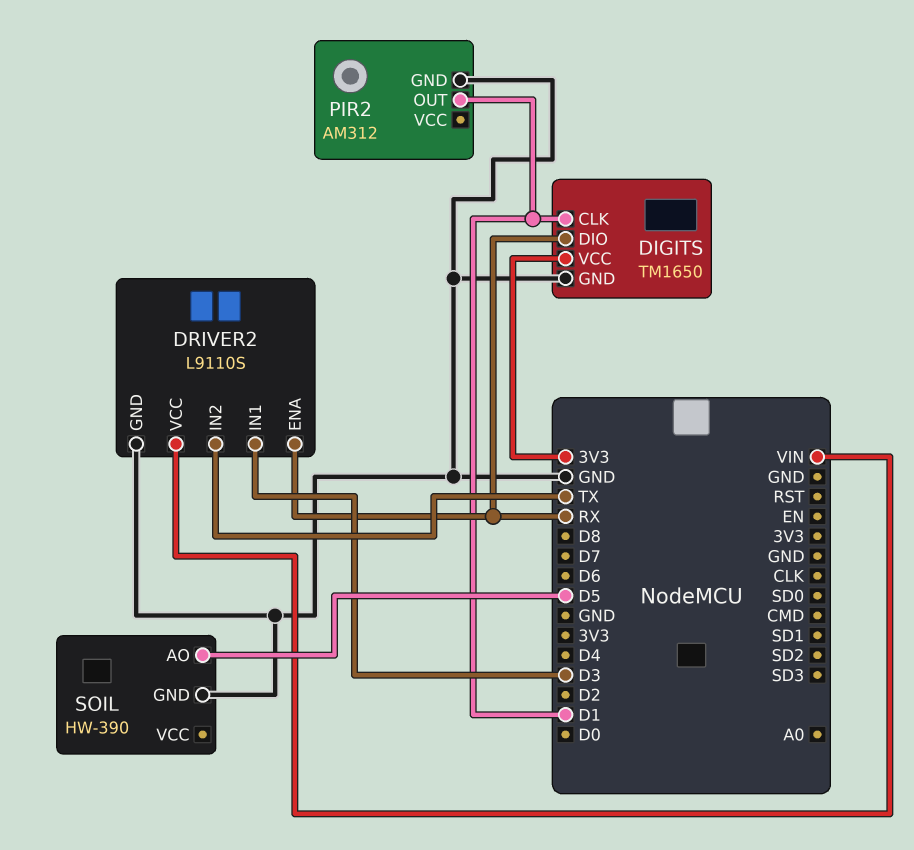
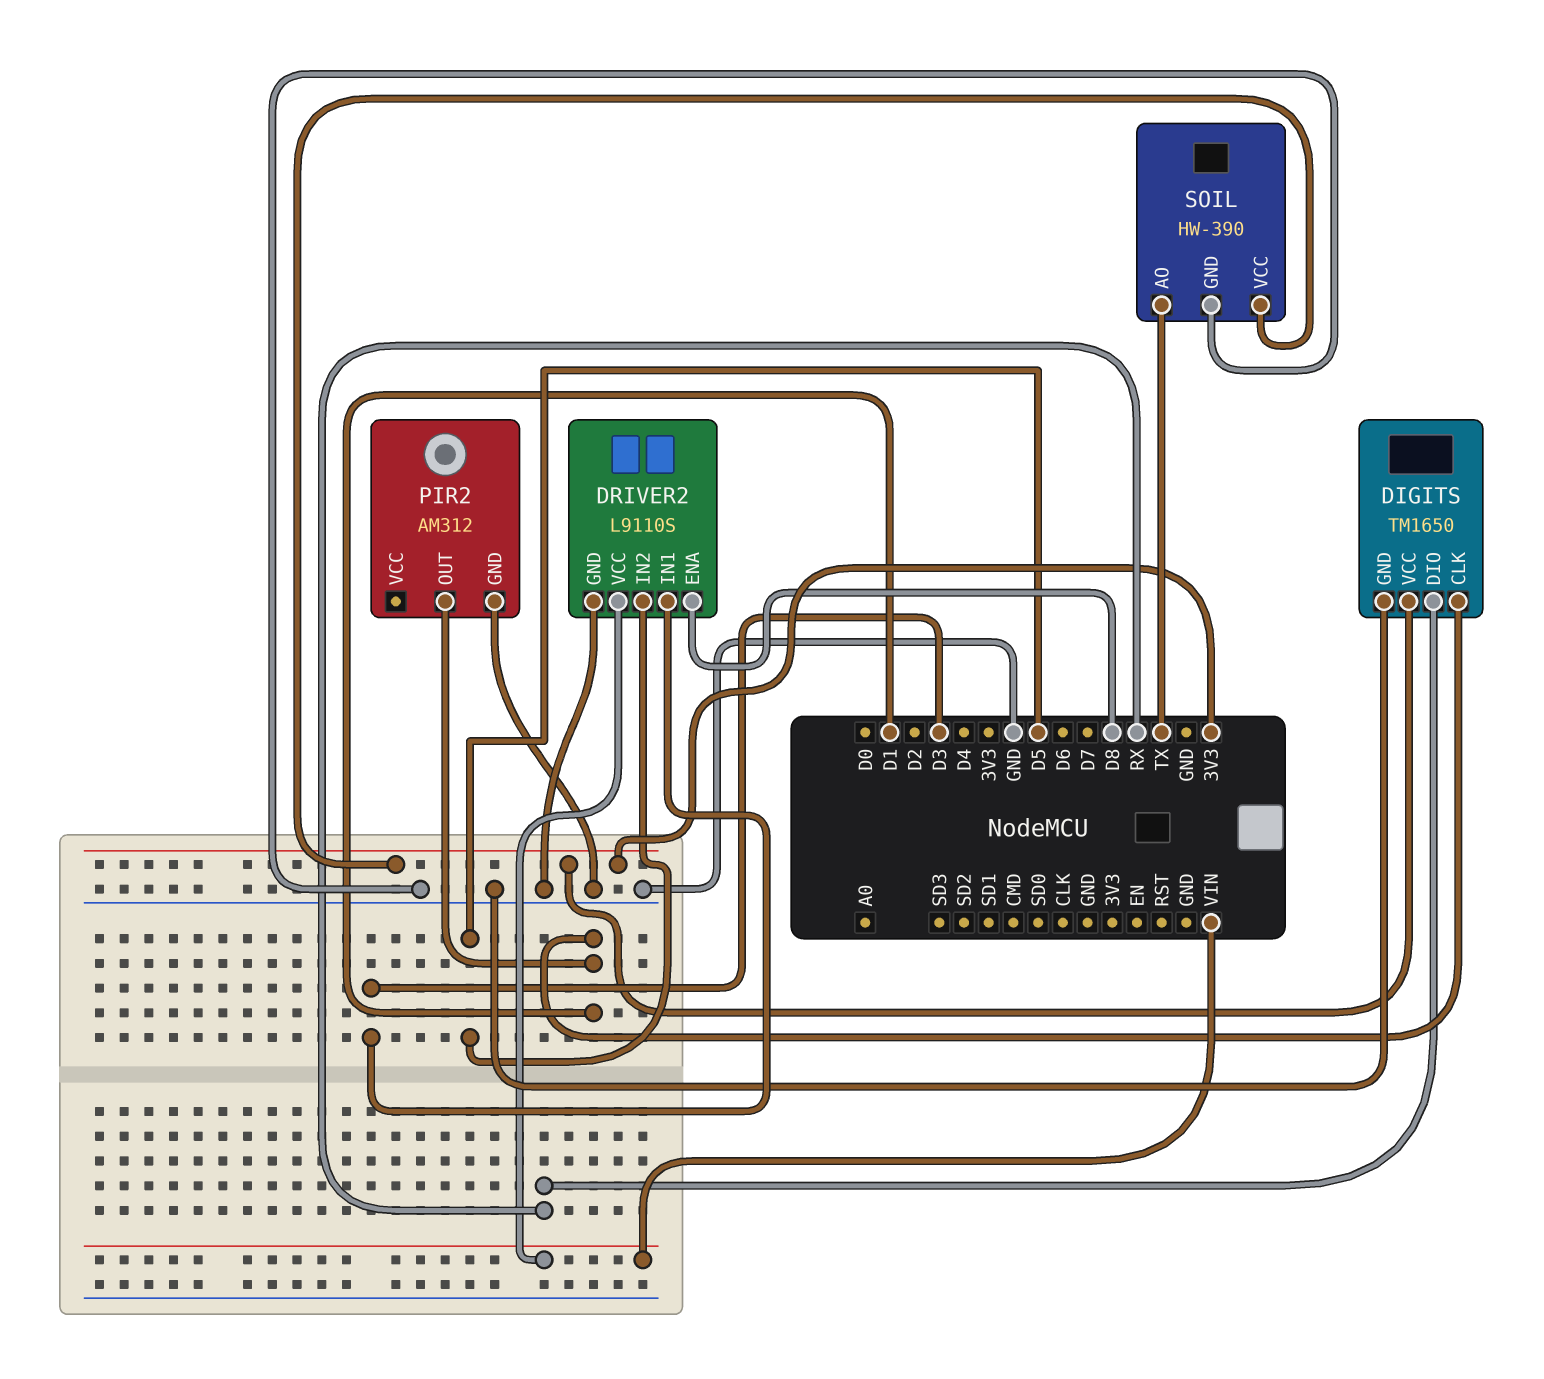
DRIVER2 pin ENA: RX -> D8
DRIVER2 pin IN2: TX -> D5
SOIL pin AO: D5 -> TX
SOIL pin VCC: none -> 3V3

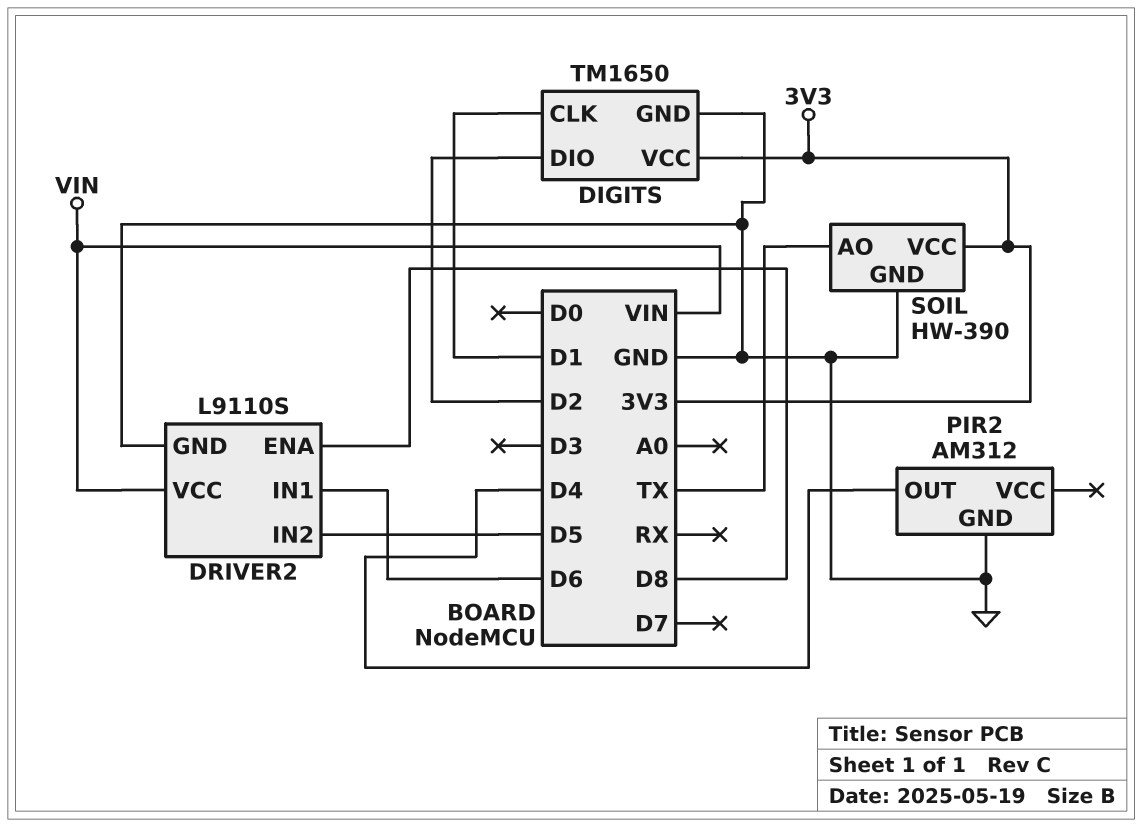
DIGITS pin DIO: RX -> D2
DRIVER2 pin IN1: D3 -> D6
PIR2 pin OUT: D1 -> D4

